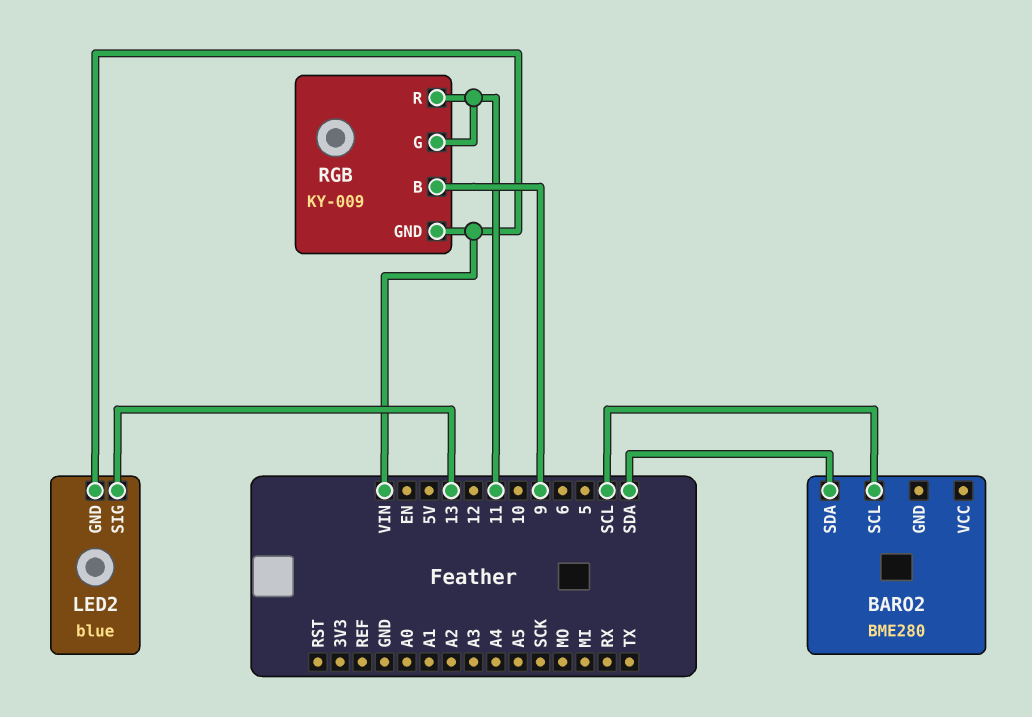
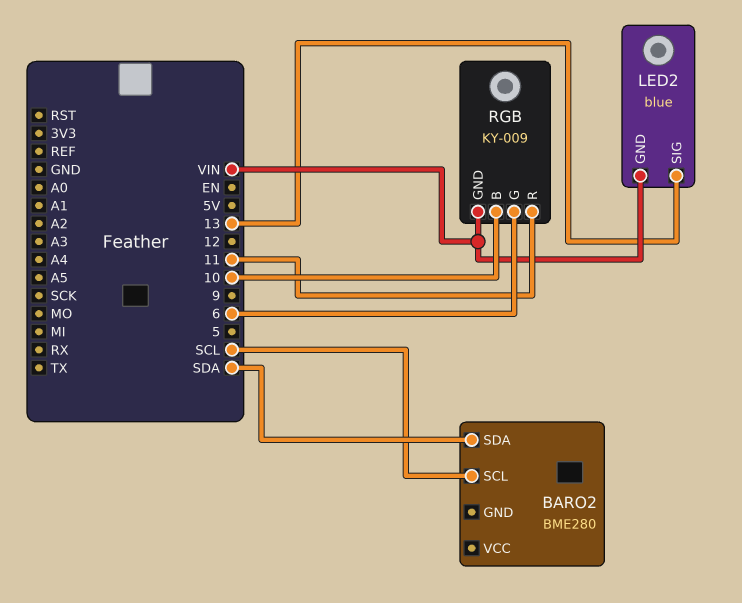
RGB pin B: 9 -> 10
RGB pin G: 11 -> 6

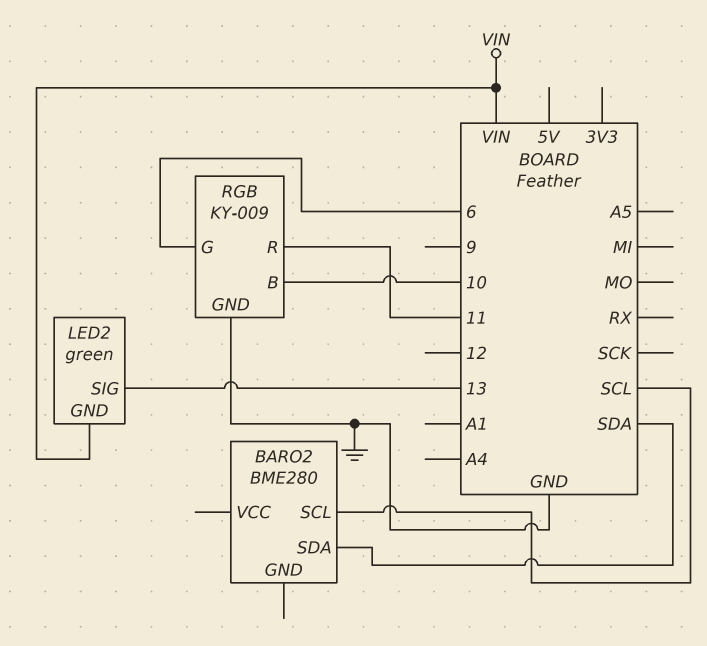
LED2: blue -> green
RGB pin GND: VIN -> GND

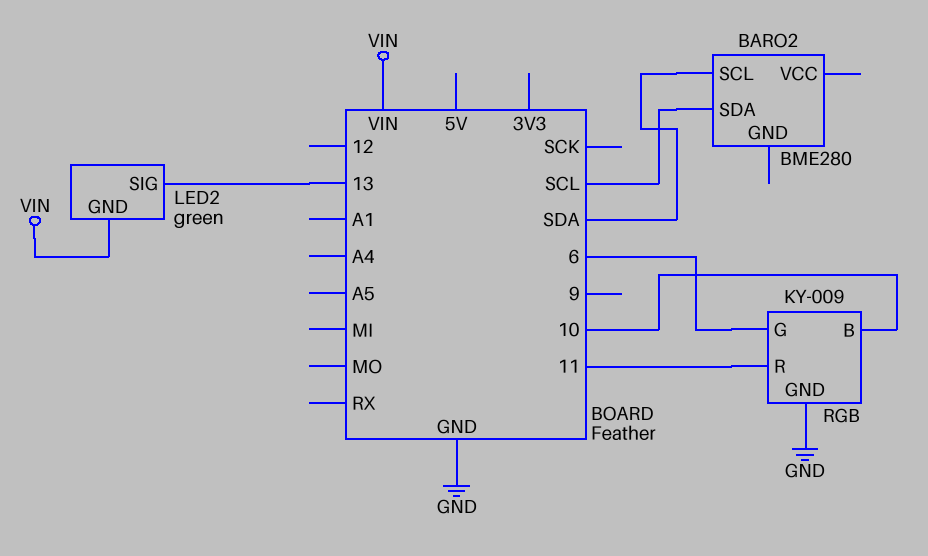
BARO2 pin SCL: SCL -> SDA
BARO2 pin SDA: SDA -> SCL

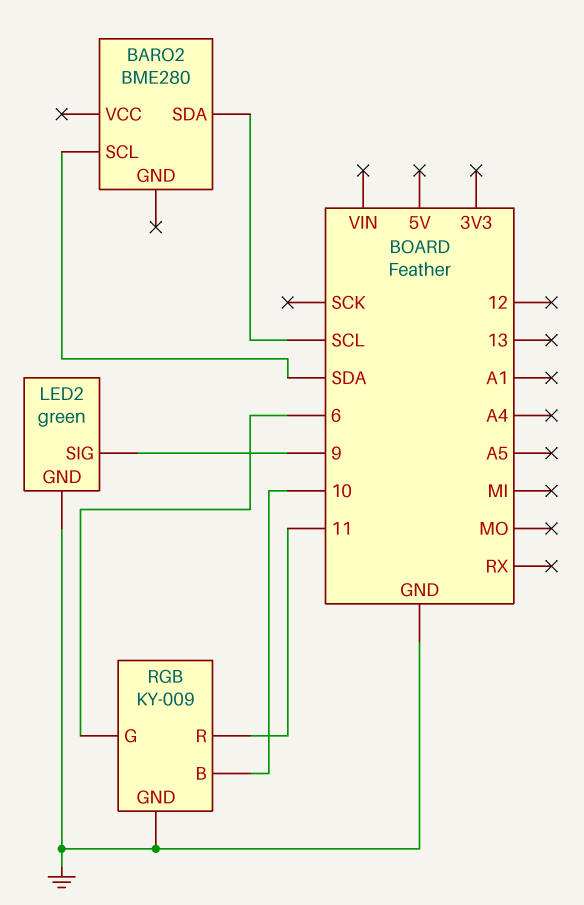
LED2 pin GND: VIN -> GND
LED2 pin SIG: 13 -> 9

